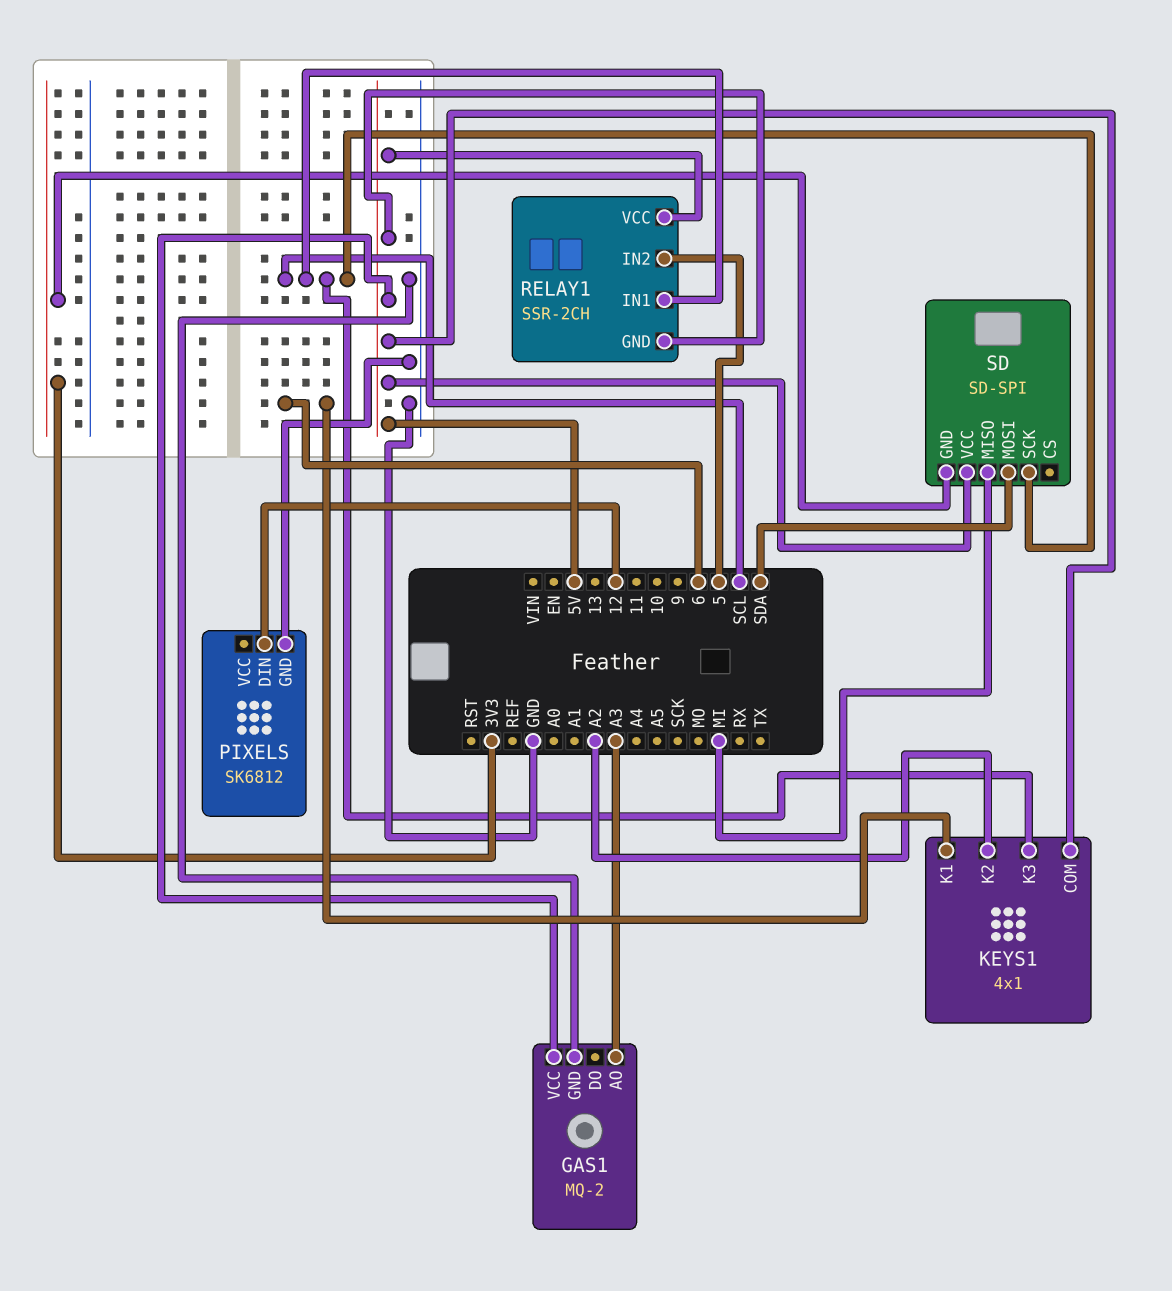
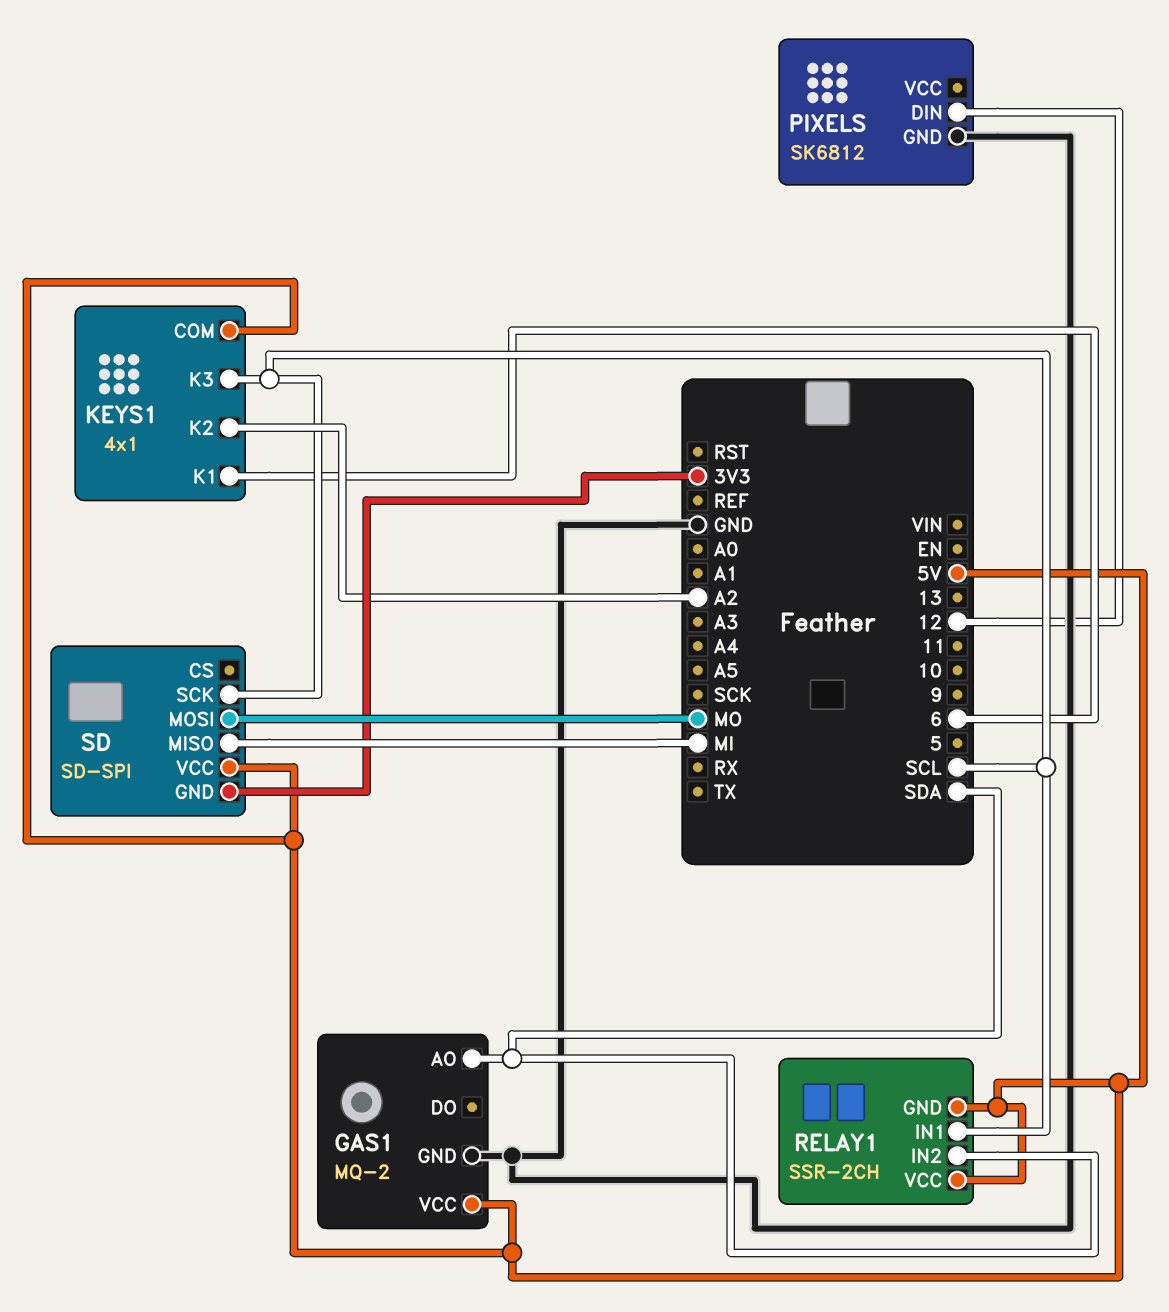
GAS1 pin AO: A3 -> SDA
RELAY1 pin IN2: 5 -> SDA
SD pin MOSI: SDA -> MO

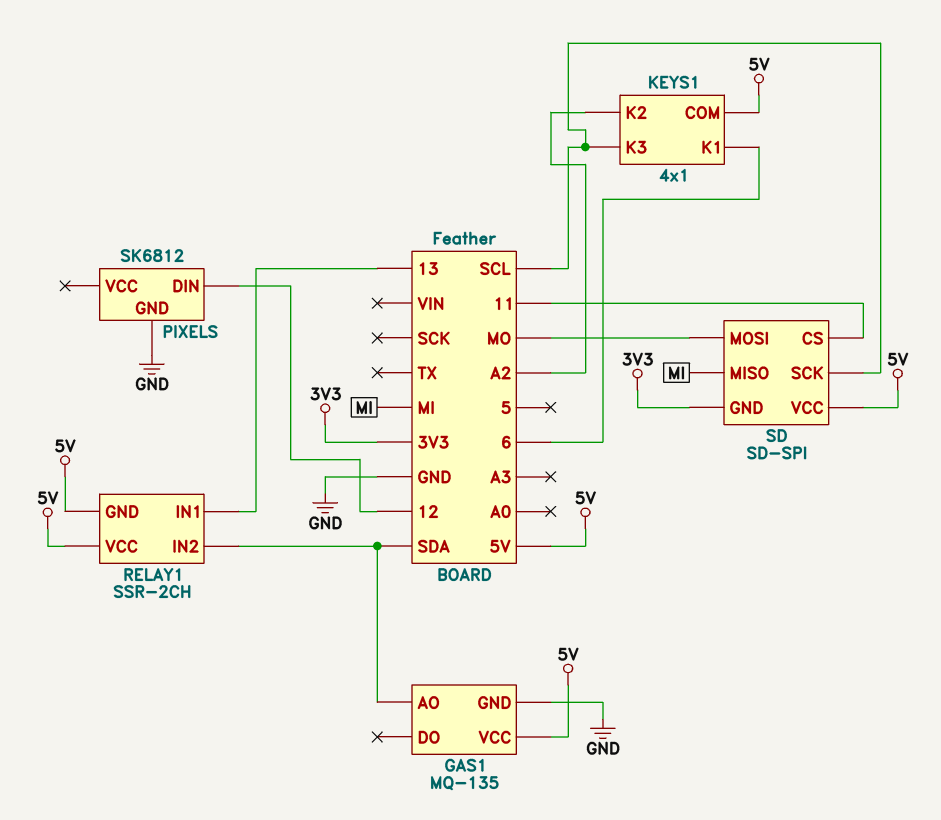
GAS1: MQ-2 -> MQ-135
RELAY1 pin IN1: SCL -> 13
SD pin CS: none -> 11

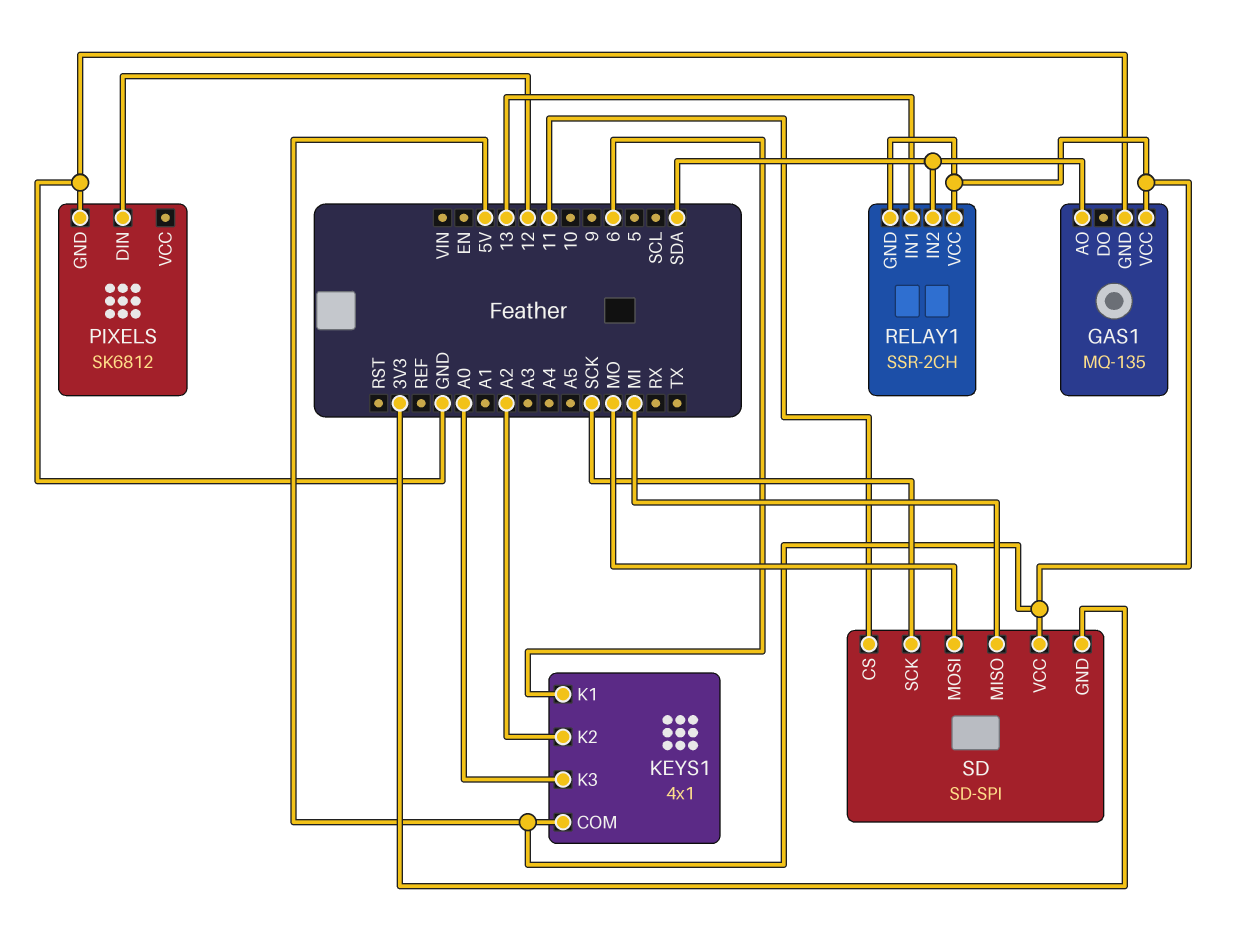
KEYS1 pin K3: SCL -> A0
SD pin SCK: SCL -> SCK

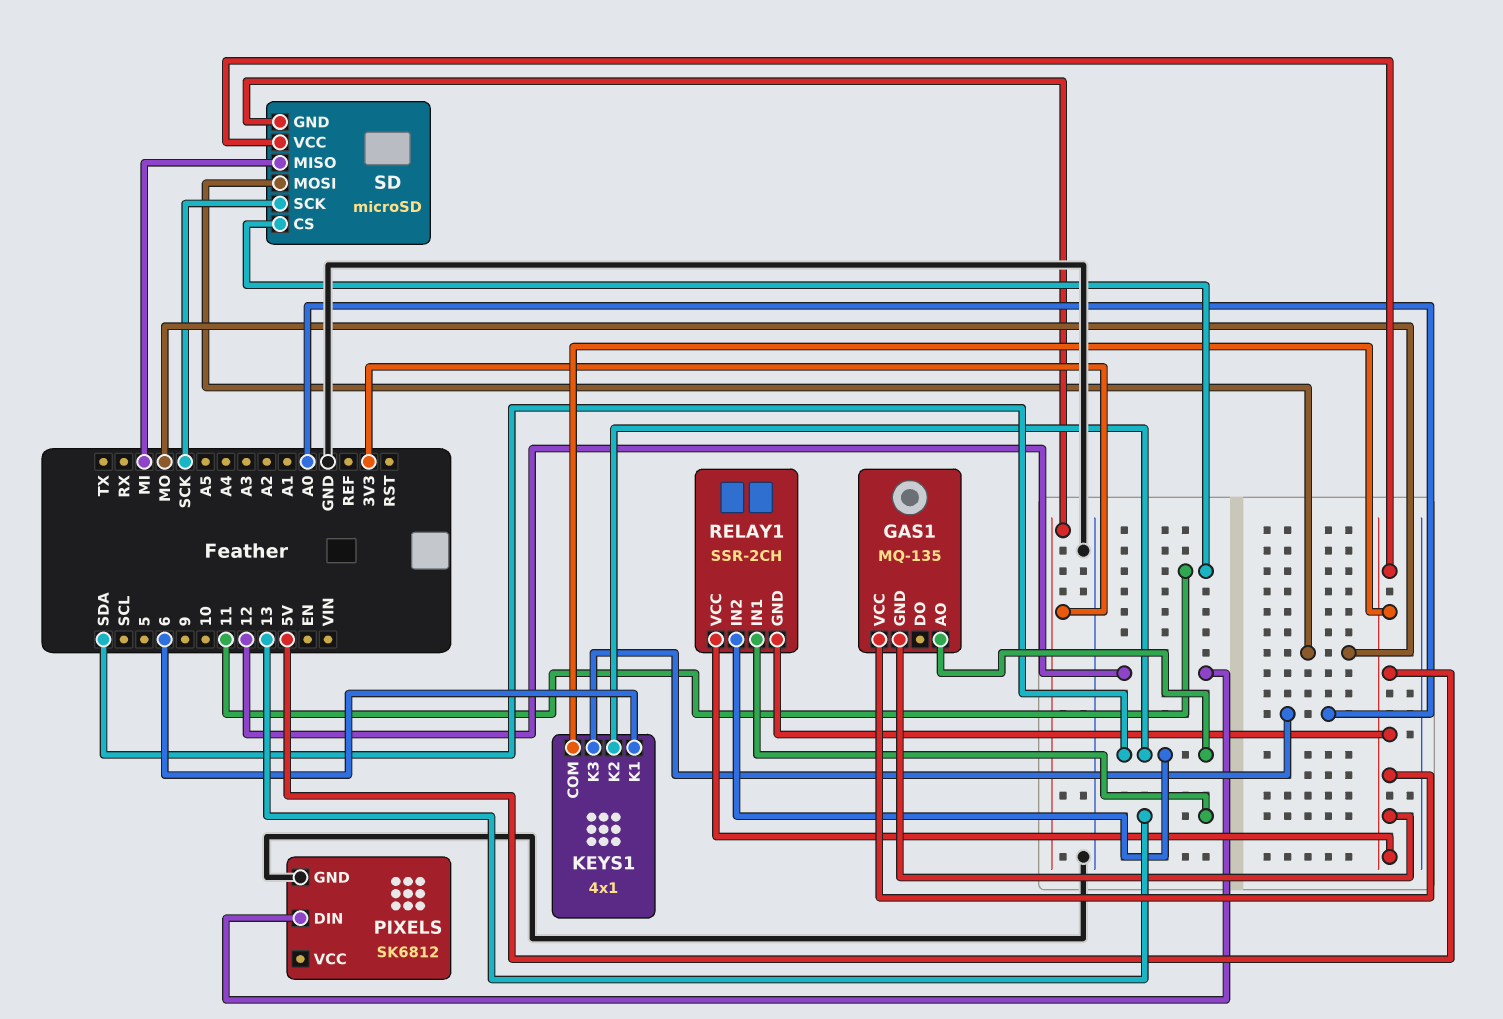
GAS1 pin GND: GND -> 5V
KEYS1 pin K2: A2 -> SDA
SD: SD-SPI -> microSD

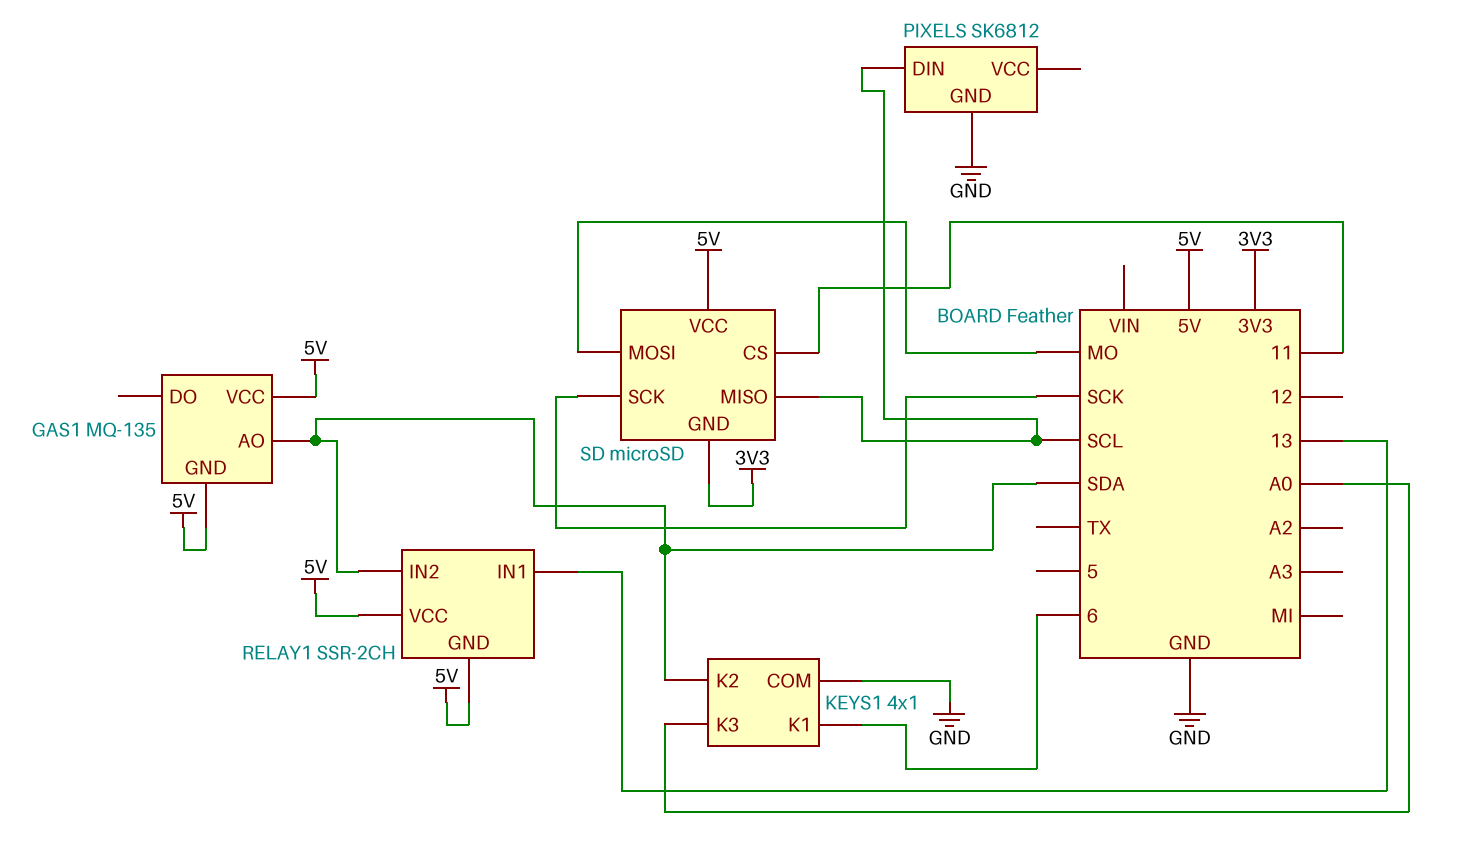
KEYS1 pin COM: 5V -> GND
PIXELS pin DIN: 12 -> SCL
SD pin MISO: MI -> SCL

